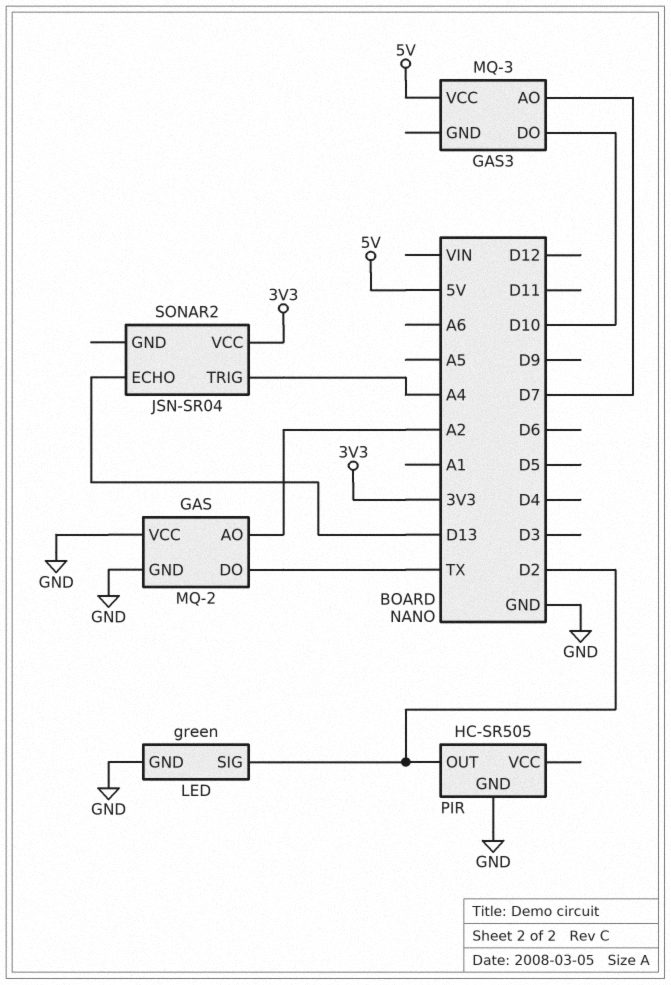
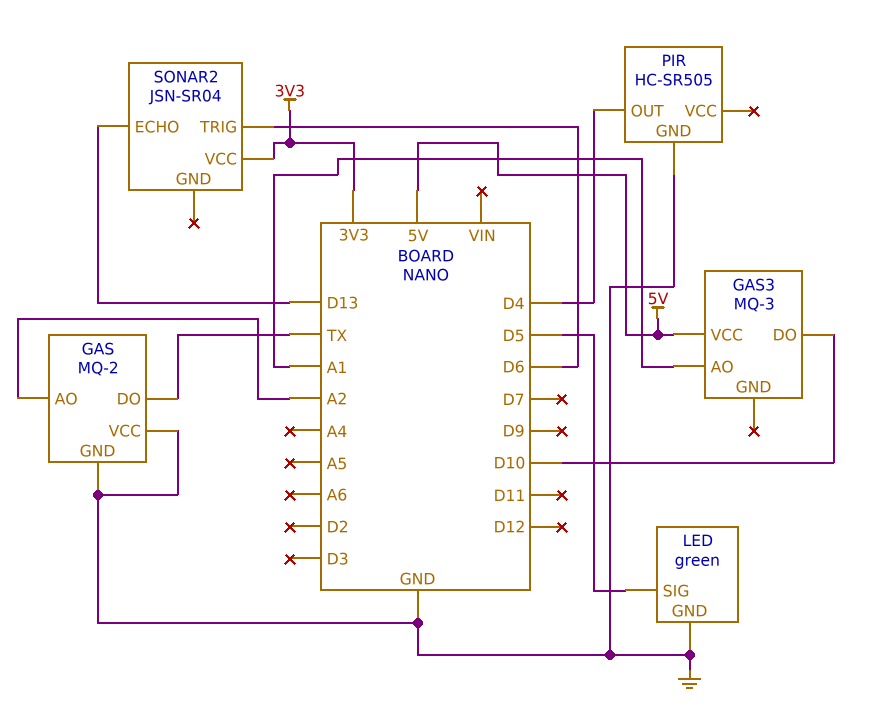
GAS3 pin AO: D7 -> A1
LED pin SIG: D2 -> D5
PIR pin OUT: D2 -> D4
SONAR2 pin TRIG: A4 -> D6

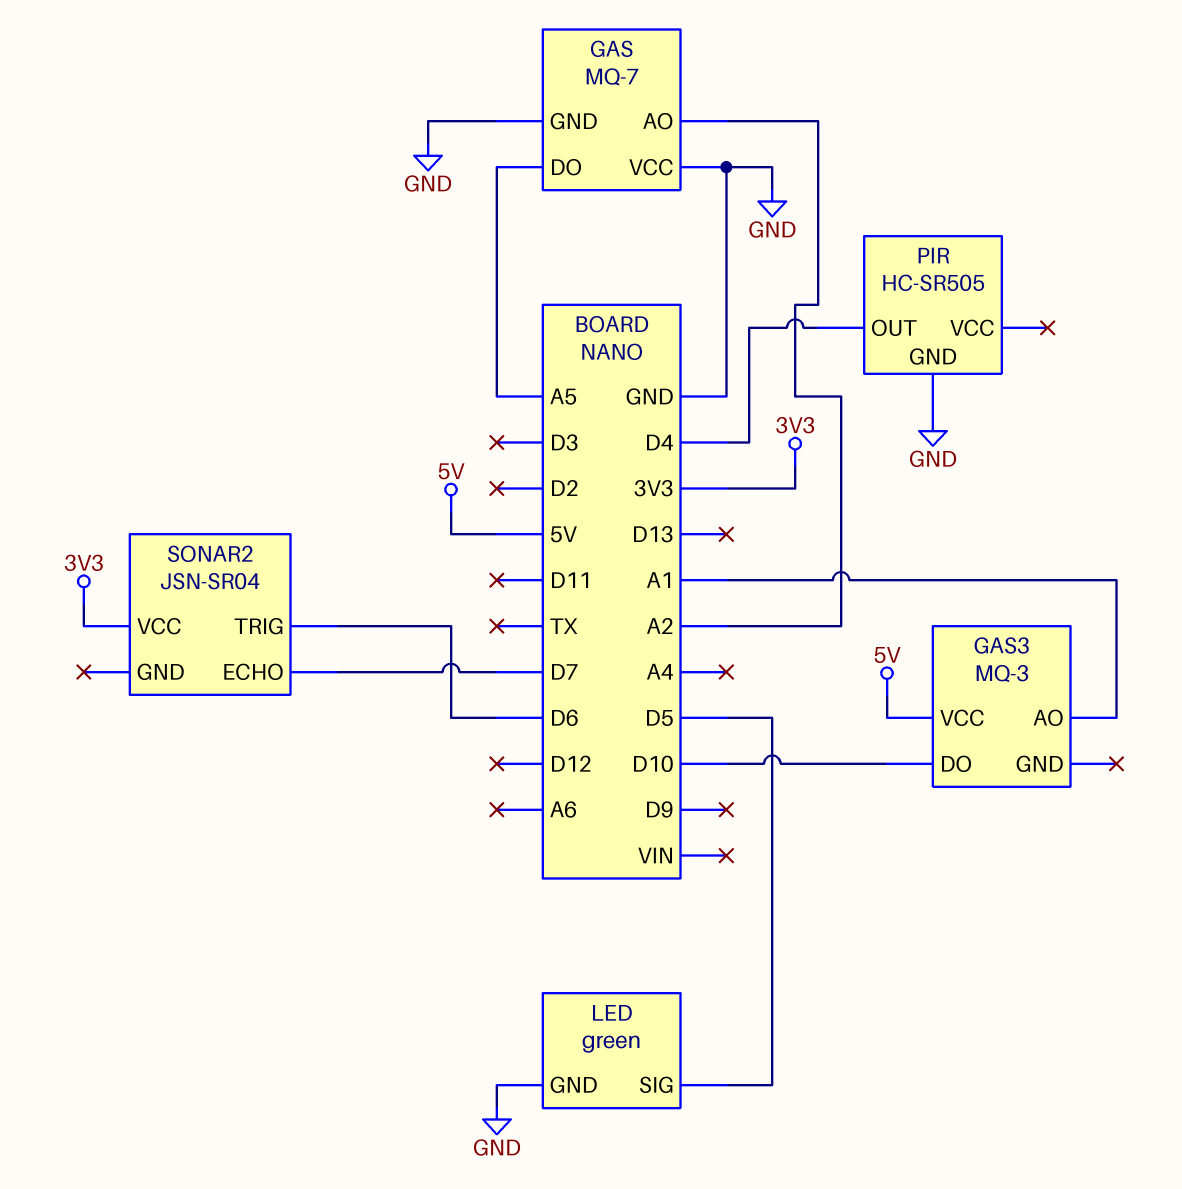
GAS: MQ-2 -> MQ-7
GAS pin DO: TX -> A5
SONAR2 pin ECHO: D13 -> D7

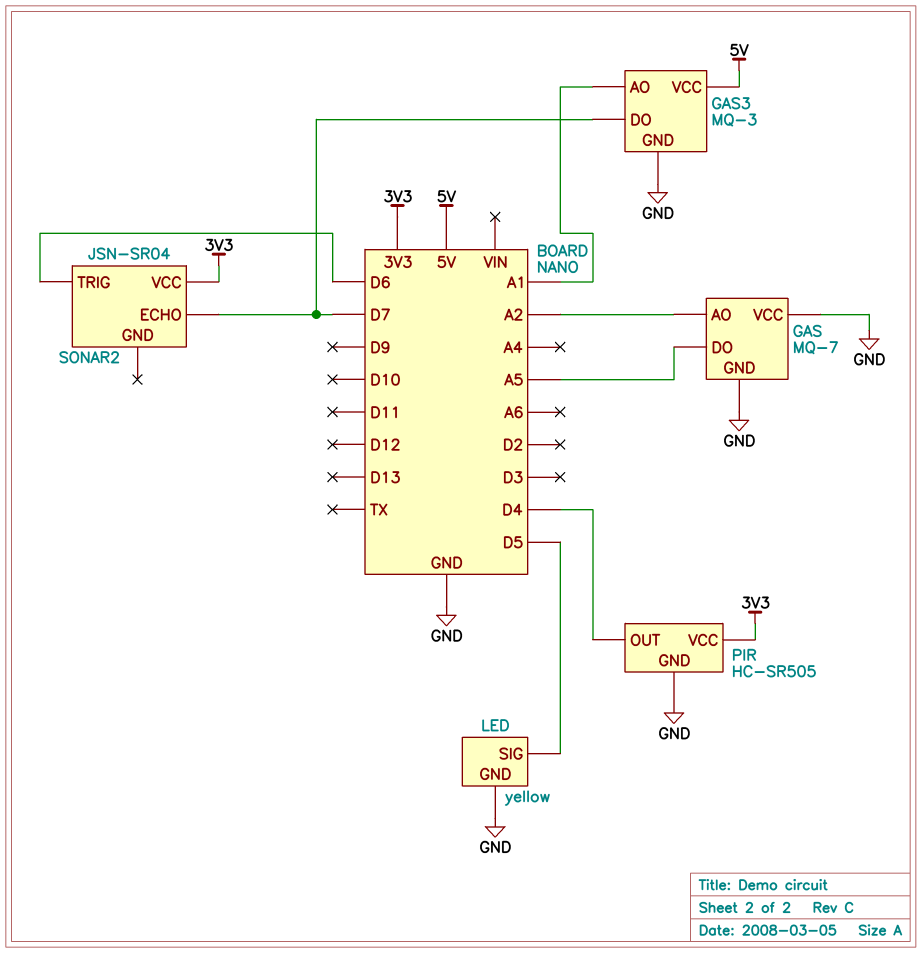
GAS3 pin DO: D10 -> D7
GAS3 pin GND: none -> GND
LED: green -> yellow
PIR pin VCC: none -> 3V3

